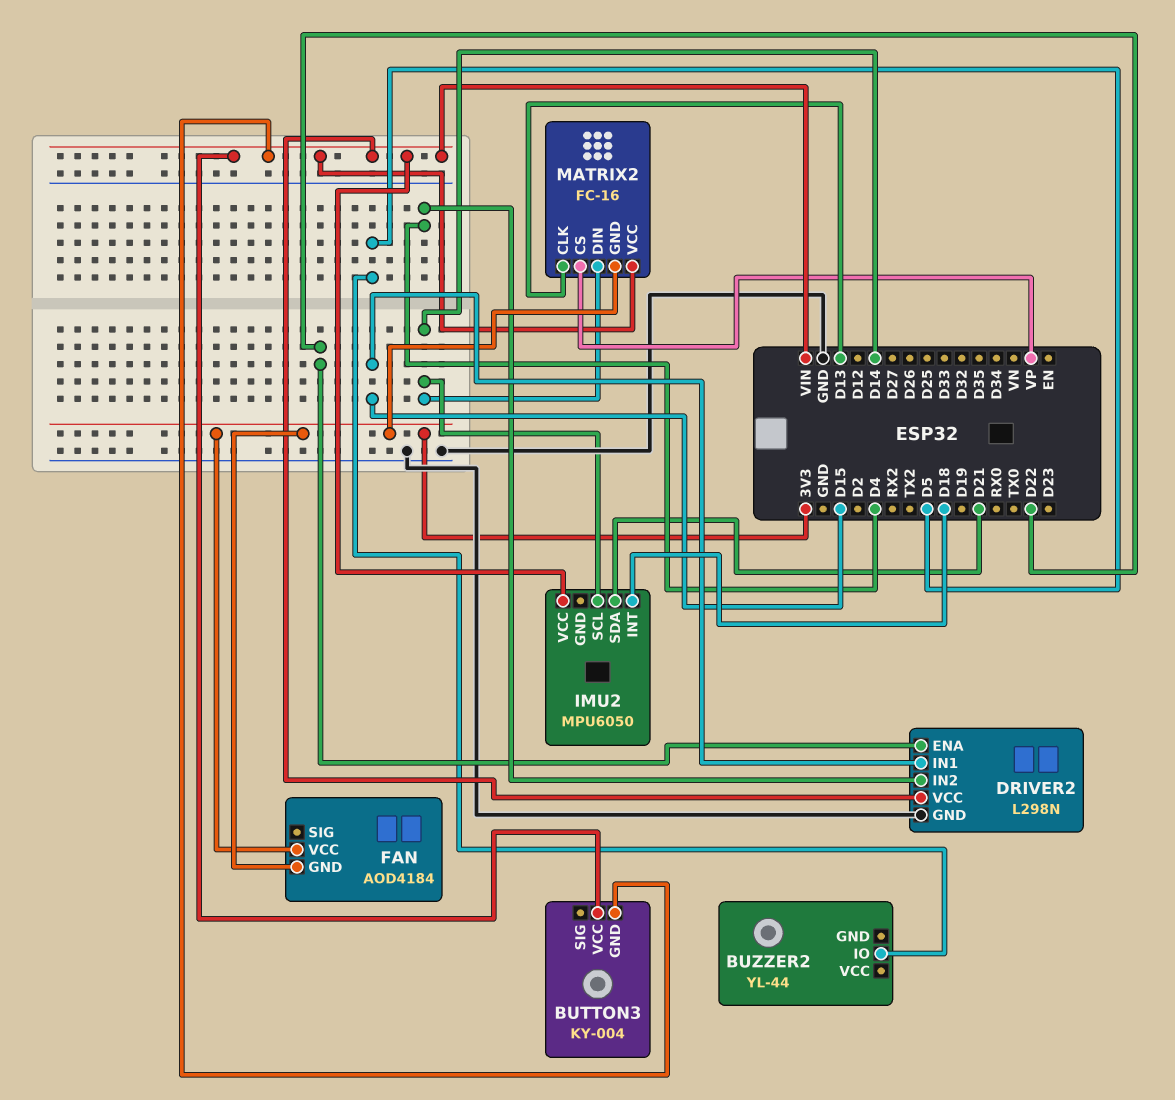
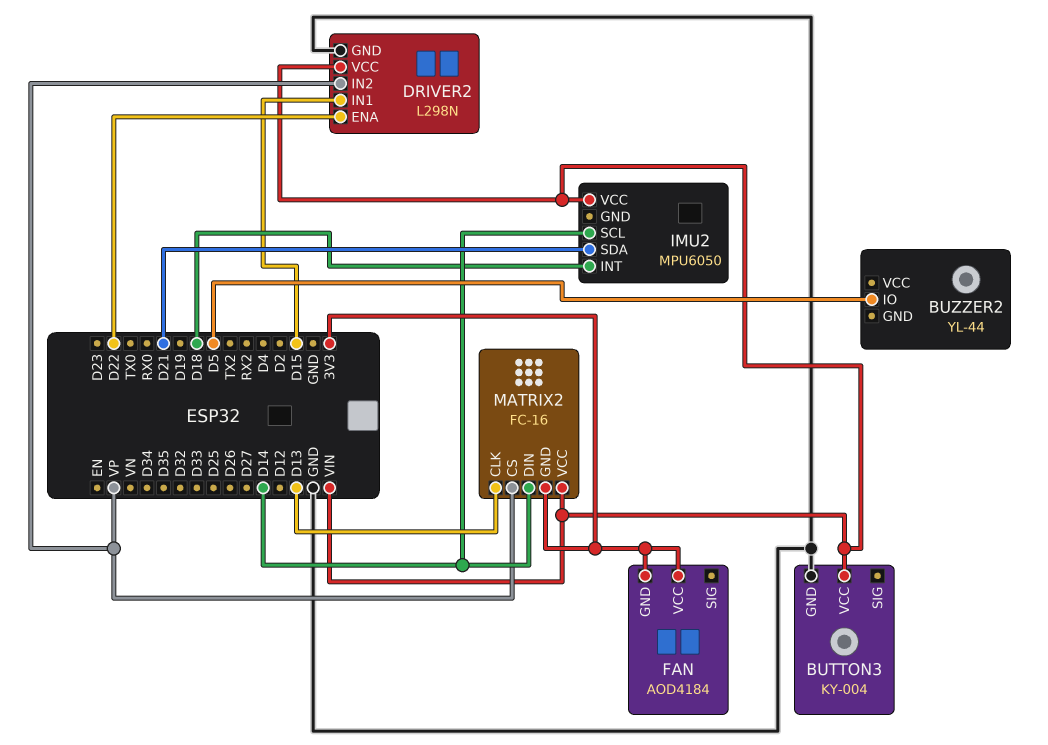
BUTTON3 pin GND: VIN -> GND
DRIVER2 pin IN2: D4 -> VP

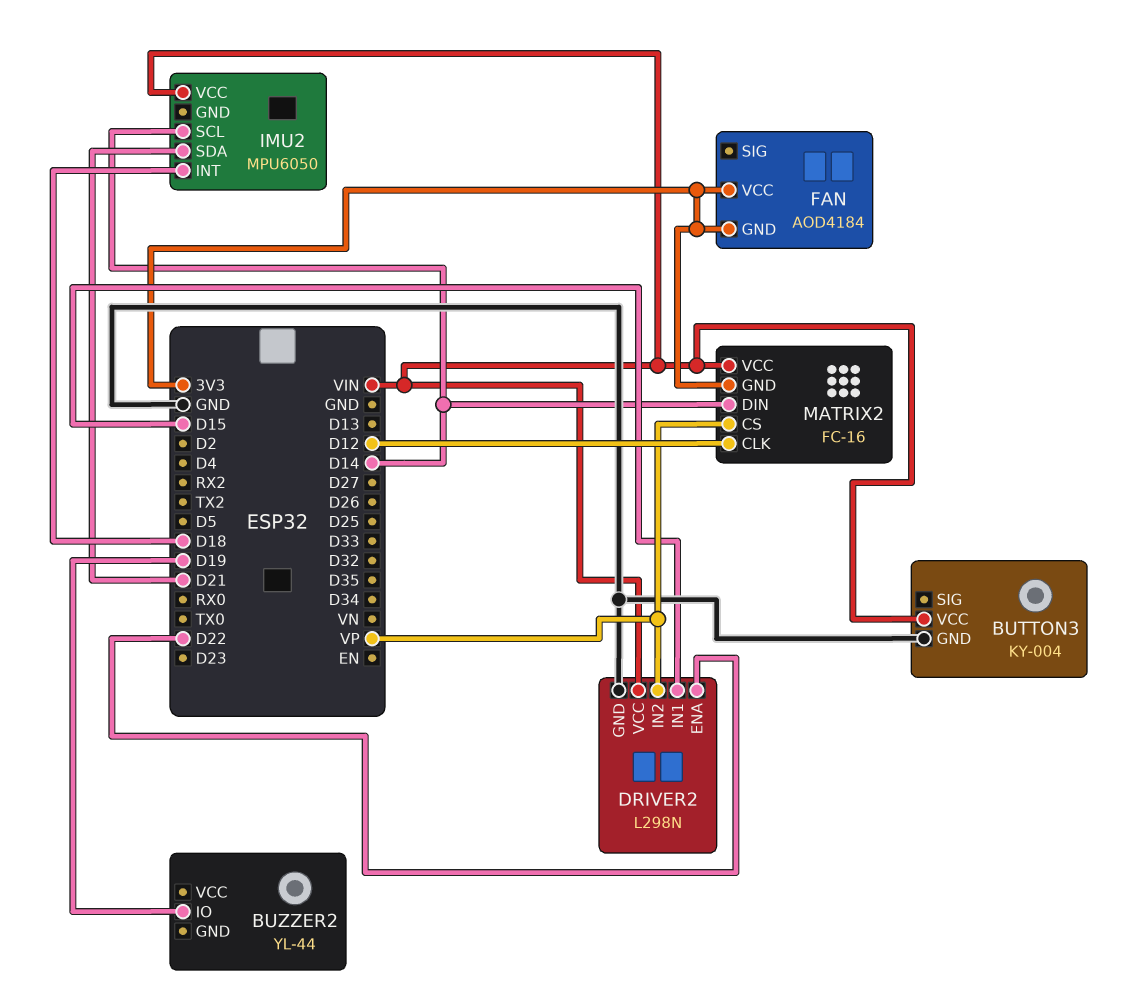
BUZZER2 pin IO: D5 -> D19
MATRIX2 pin CLK: D13 -> D12

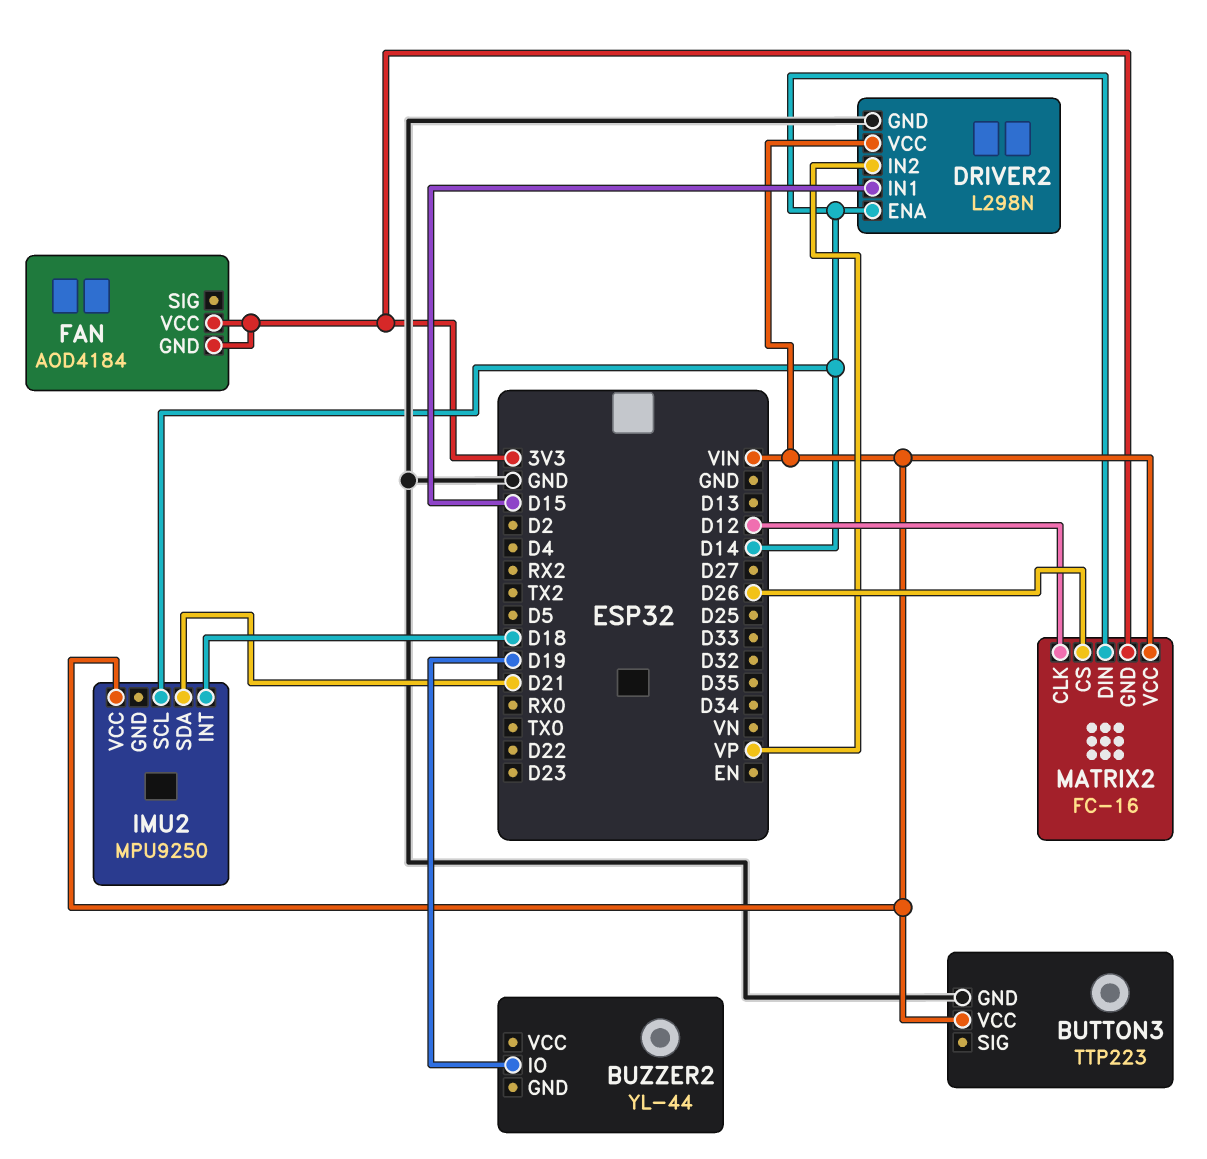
BUTTON3: KY-004 -> TTP223
DRIVER2 pin ENA: D22 -> D14
IMU2: MPU6050 -> MPU9250
MATRIX2 pin CS: VP -> D26

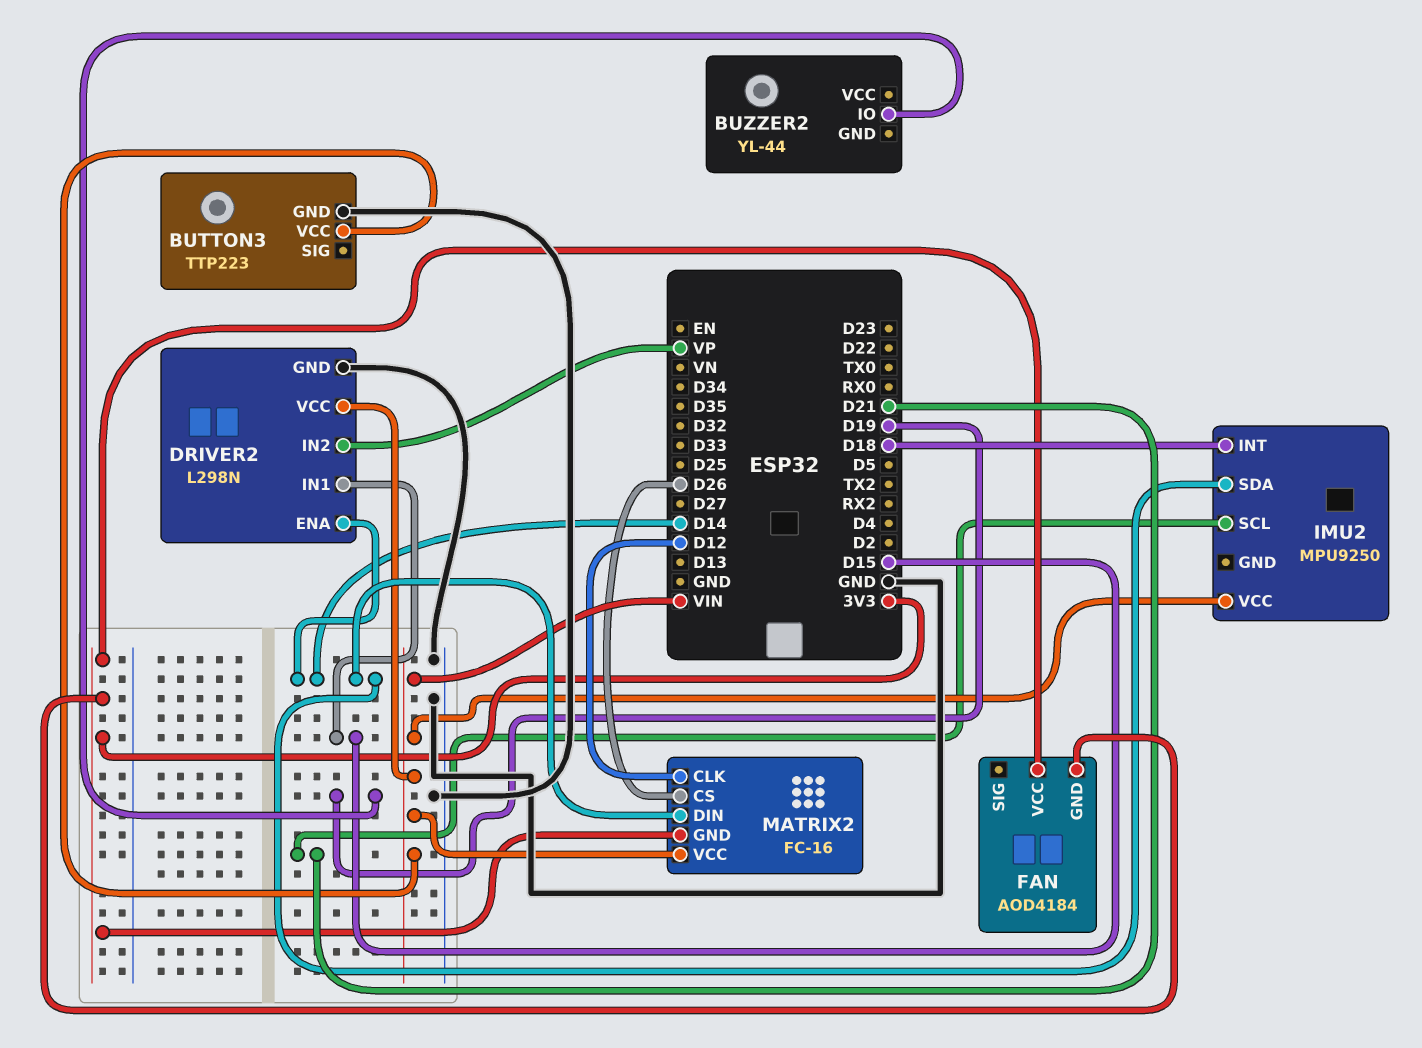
IMU2 pin SCL: D14 -> D21
IMU2 pin SDA: D21 -> D14

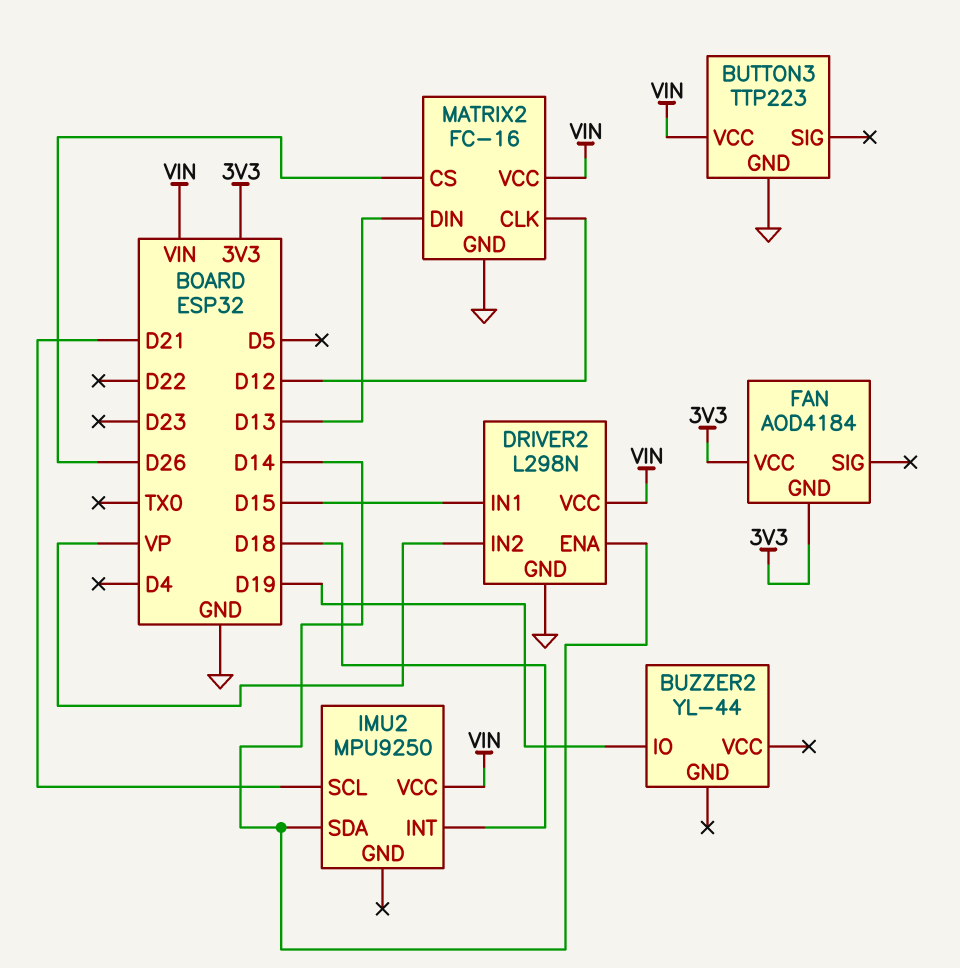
MATRIX2 pin DIN: D14 -> D13
MATRIX2 pin GND: 3V3 -> GND

